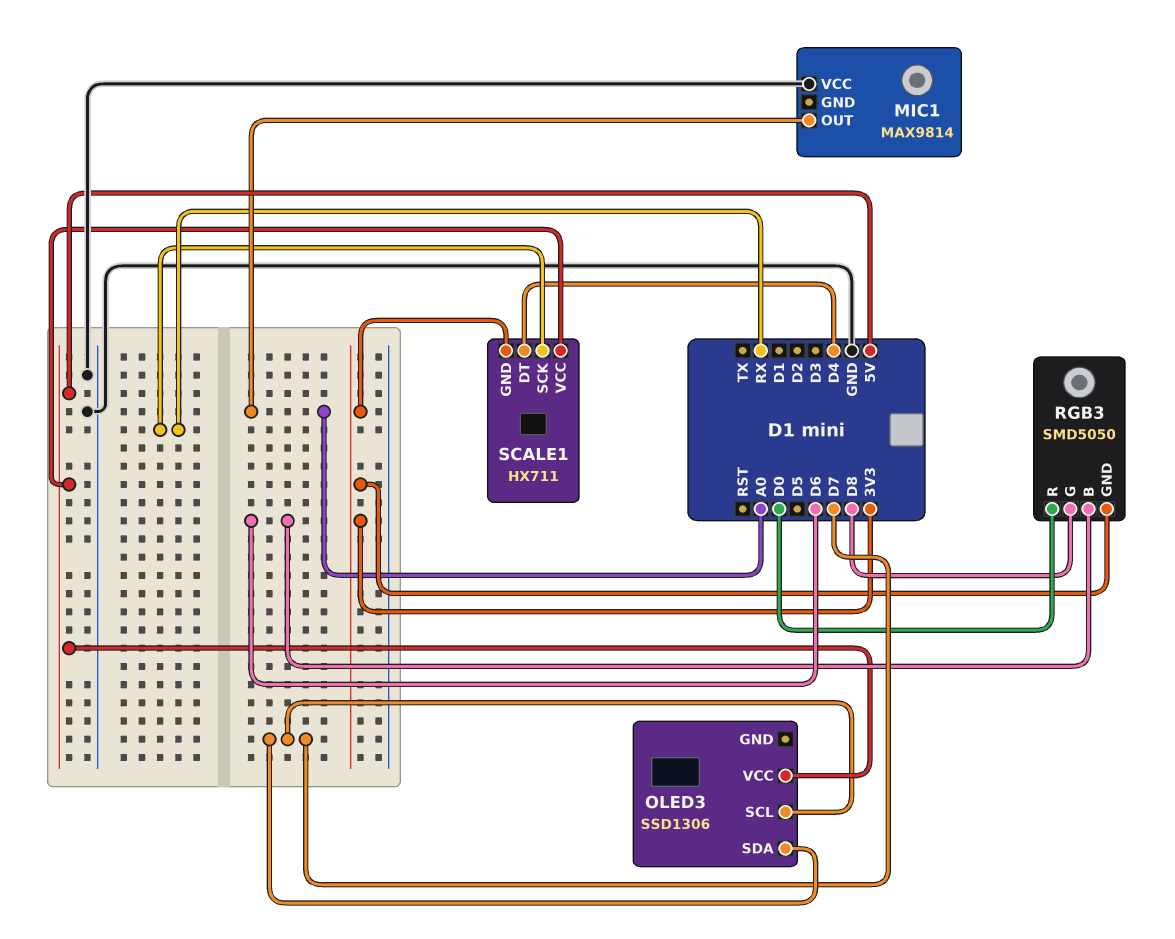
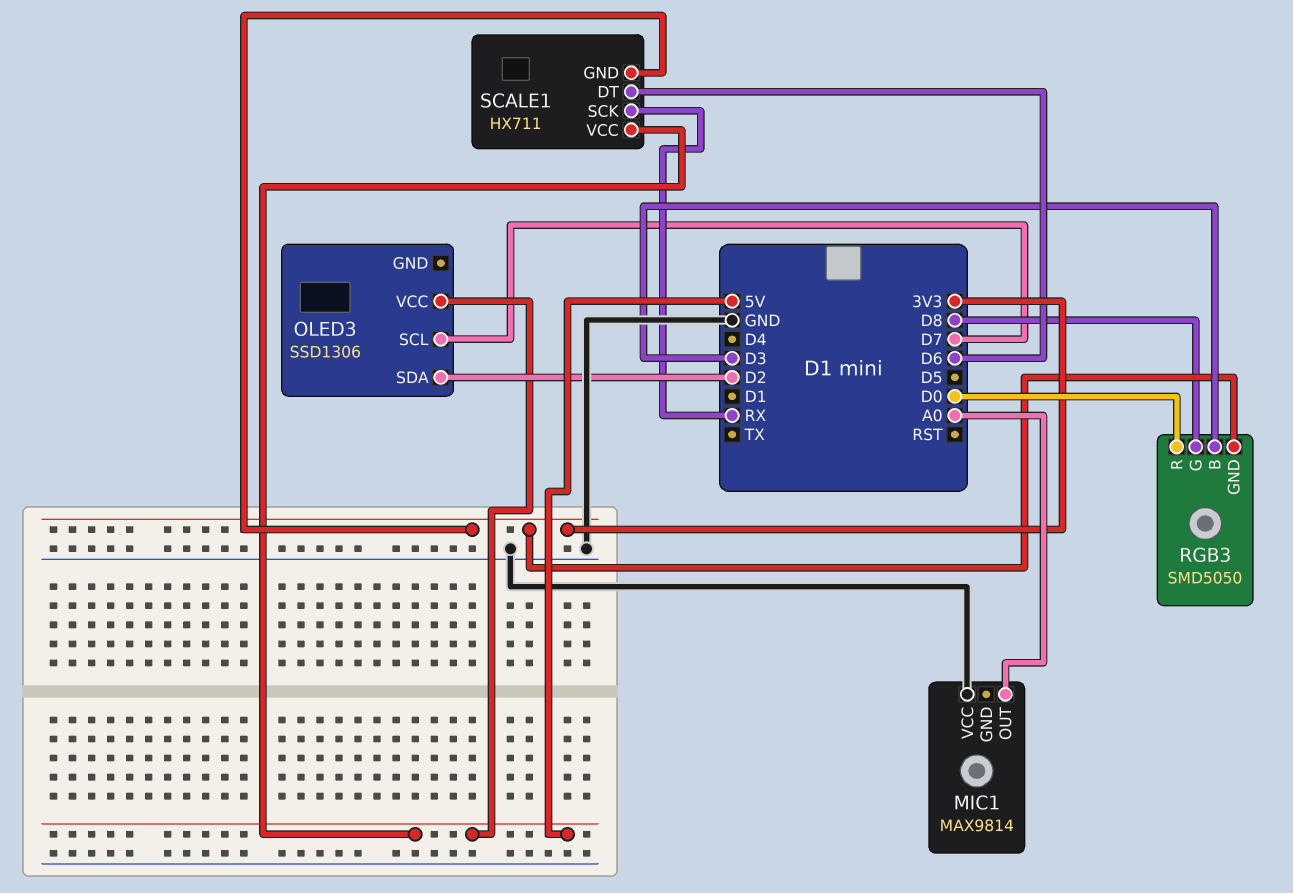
OLED3 pin SDA: D7 -> D2
RGB3 pin B: D6 -> D3
SCALE1 pin DT: D4 -> D6

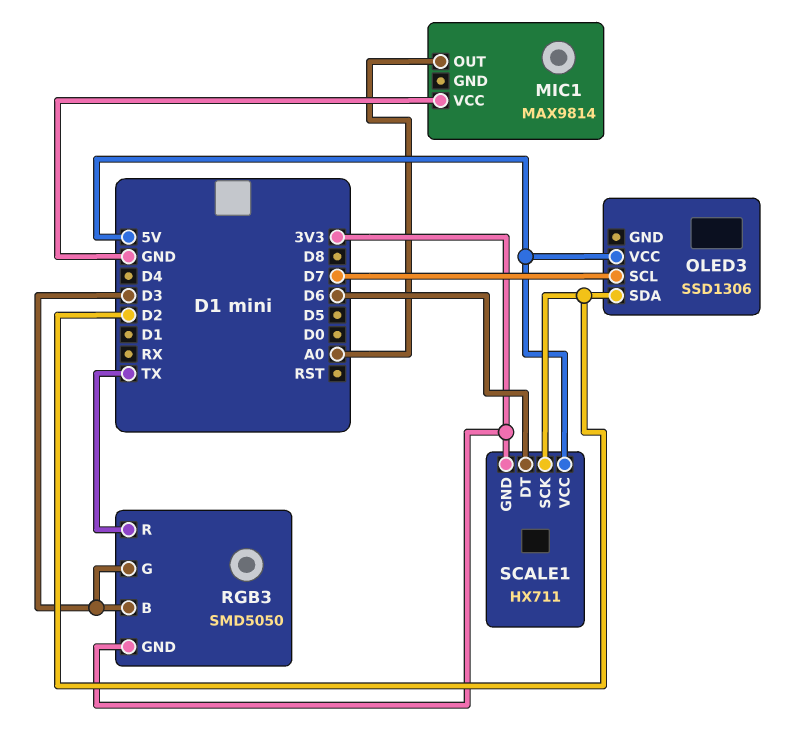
RGB3 pin G: D8 -> D3
RGB3 pin R: D0 -> TX
SCALE1 pin SCK: RX -> D2

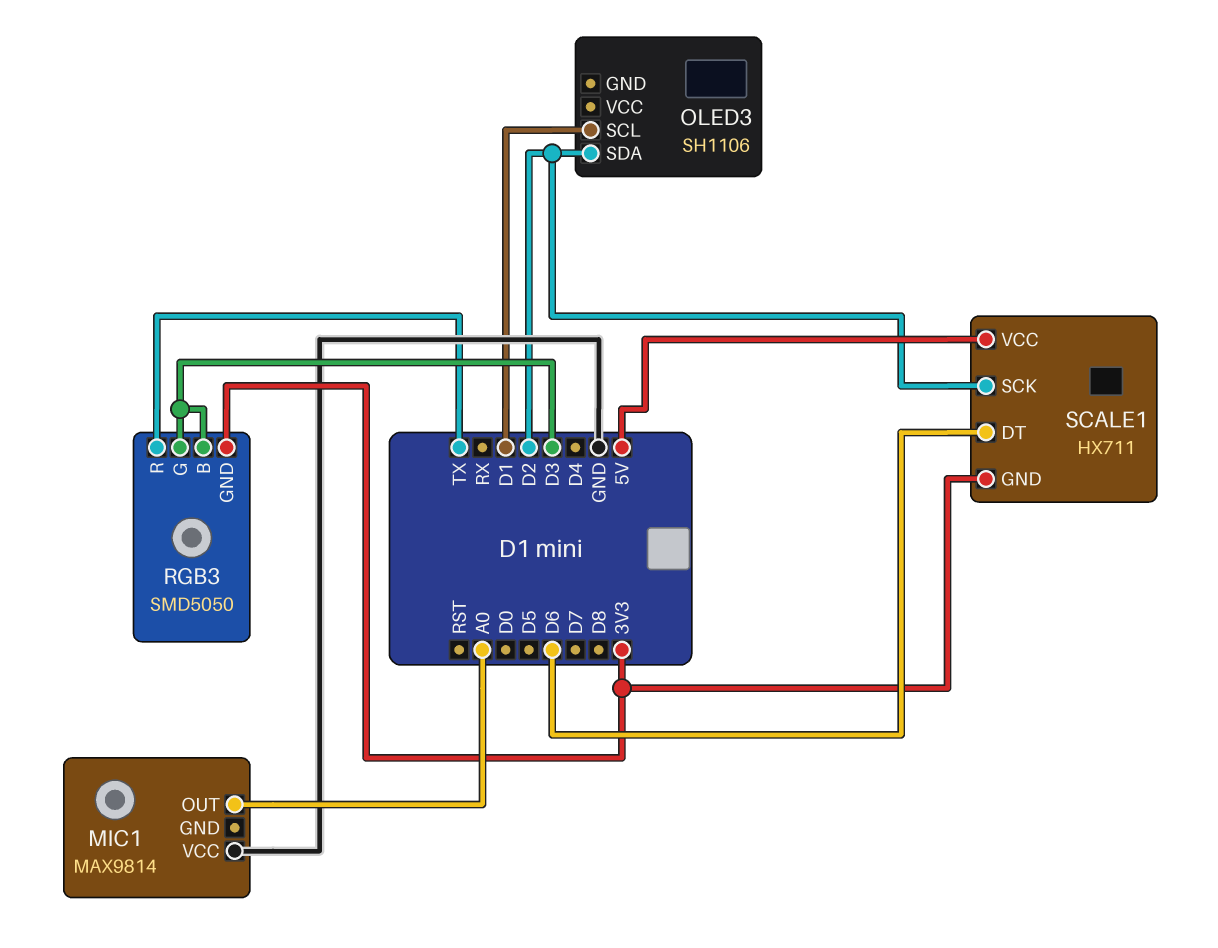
OLED3: SSD1306 -> SH1106
OLED3 pin SCL: D7 -> D1
OLED3 pin VCC: 5V -> none

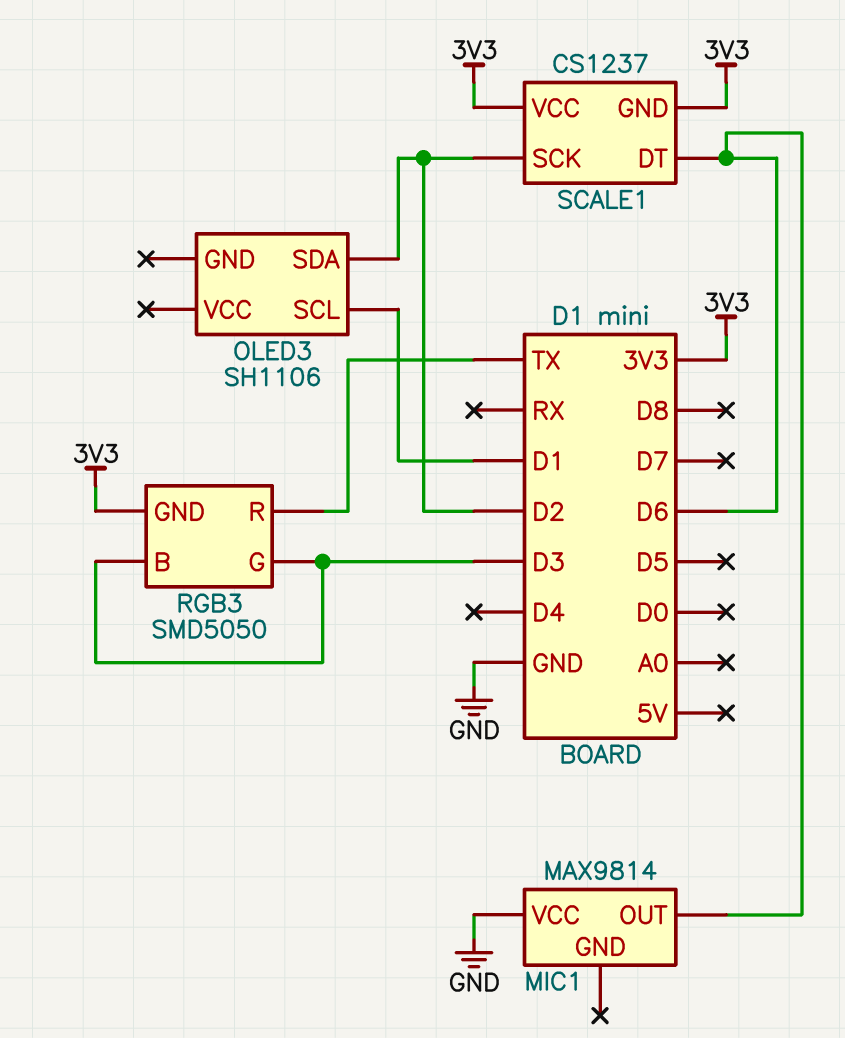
MIC1 pin OUT: A0 -> D6
SCALE1: HX711 -> CS1237
SCALE1 pin VCC: 5V -> 3V3

